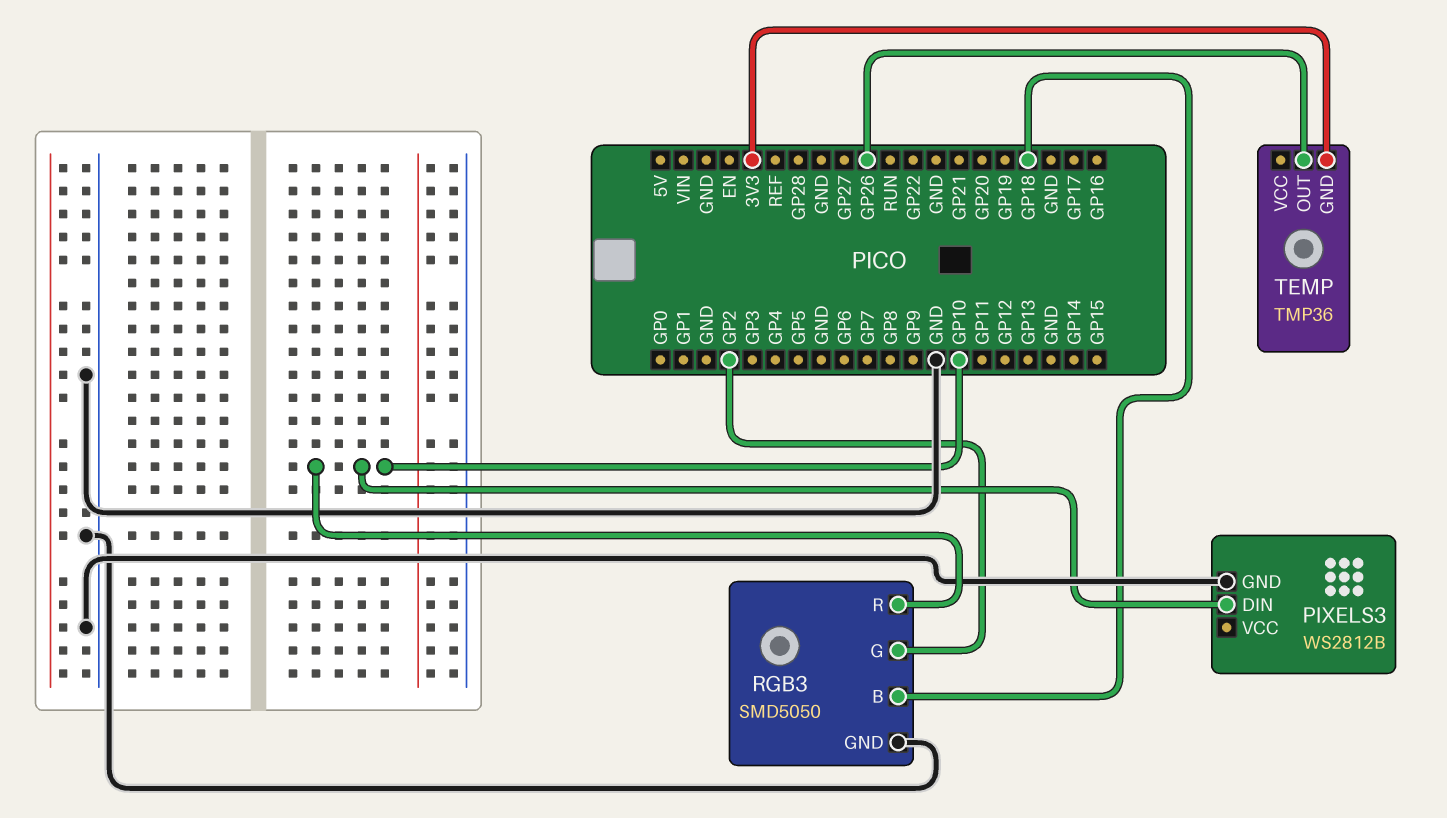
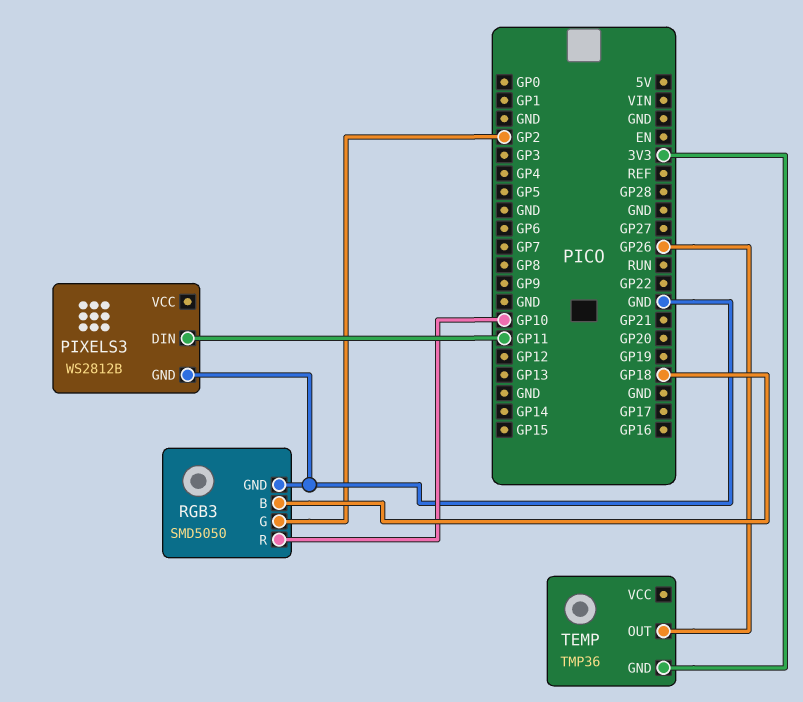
PIXELS3 pin DIN: GP10 -> GP11

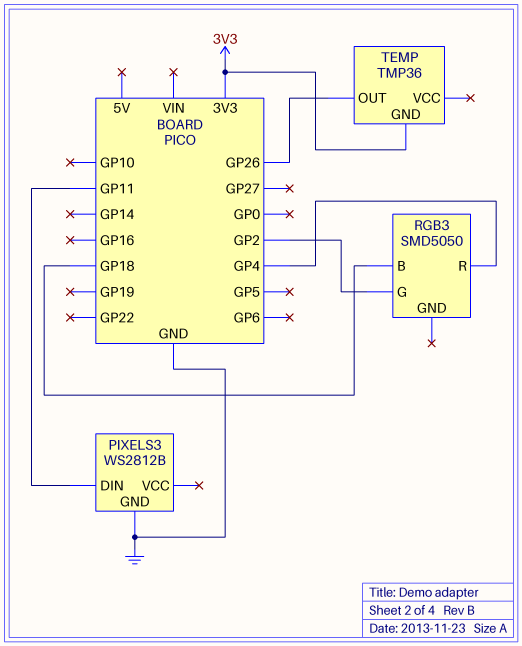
RGB3 pin GND: GND -> none
RGB3 pin R: GP10 -> GP4

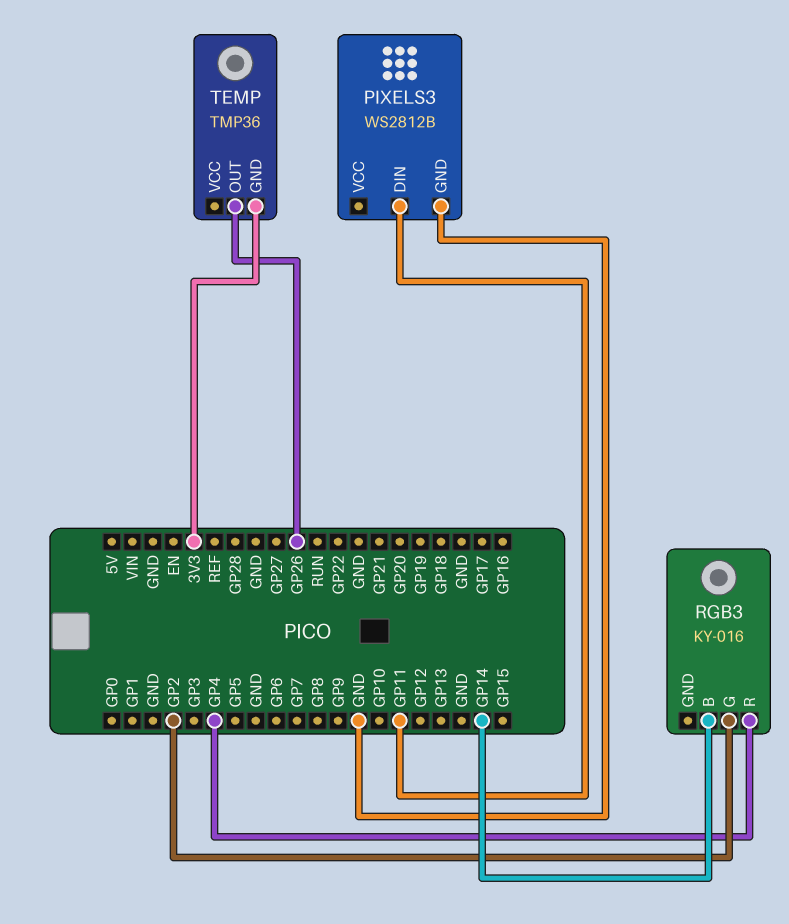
RGB3: SMD5050 -> KY-016
RGB3 pin B: GP18 -> GP14

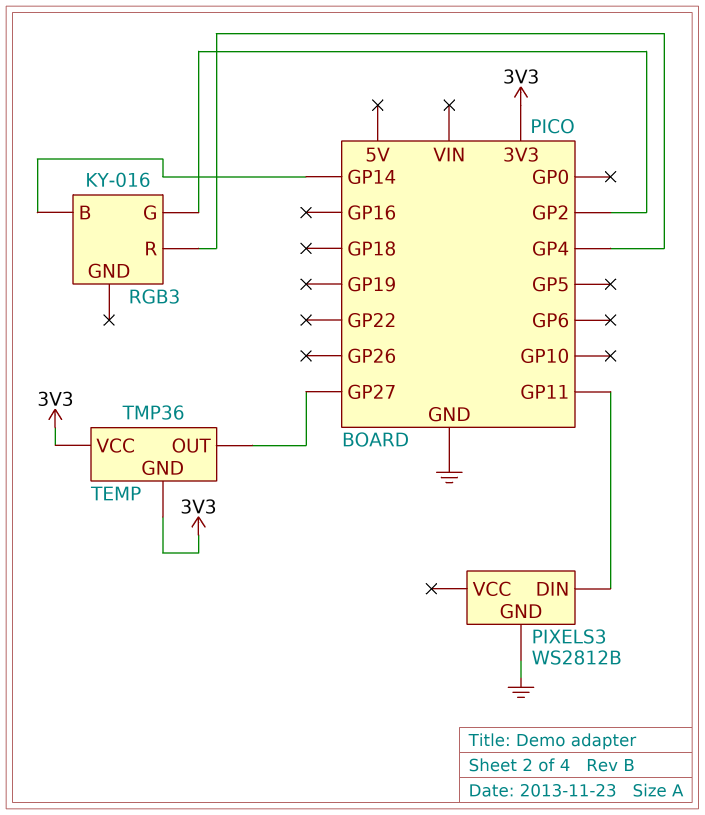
TEMP pin OUT: GP26 -> GP27
TEMP pin VCC: none -> 3V3

